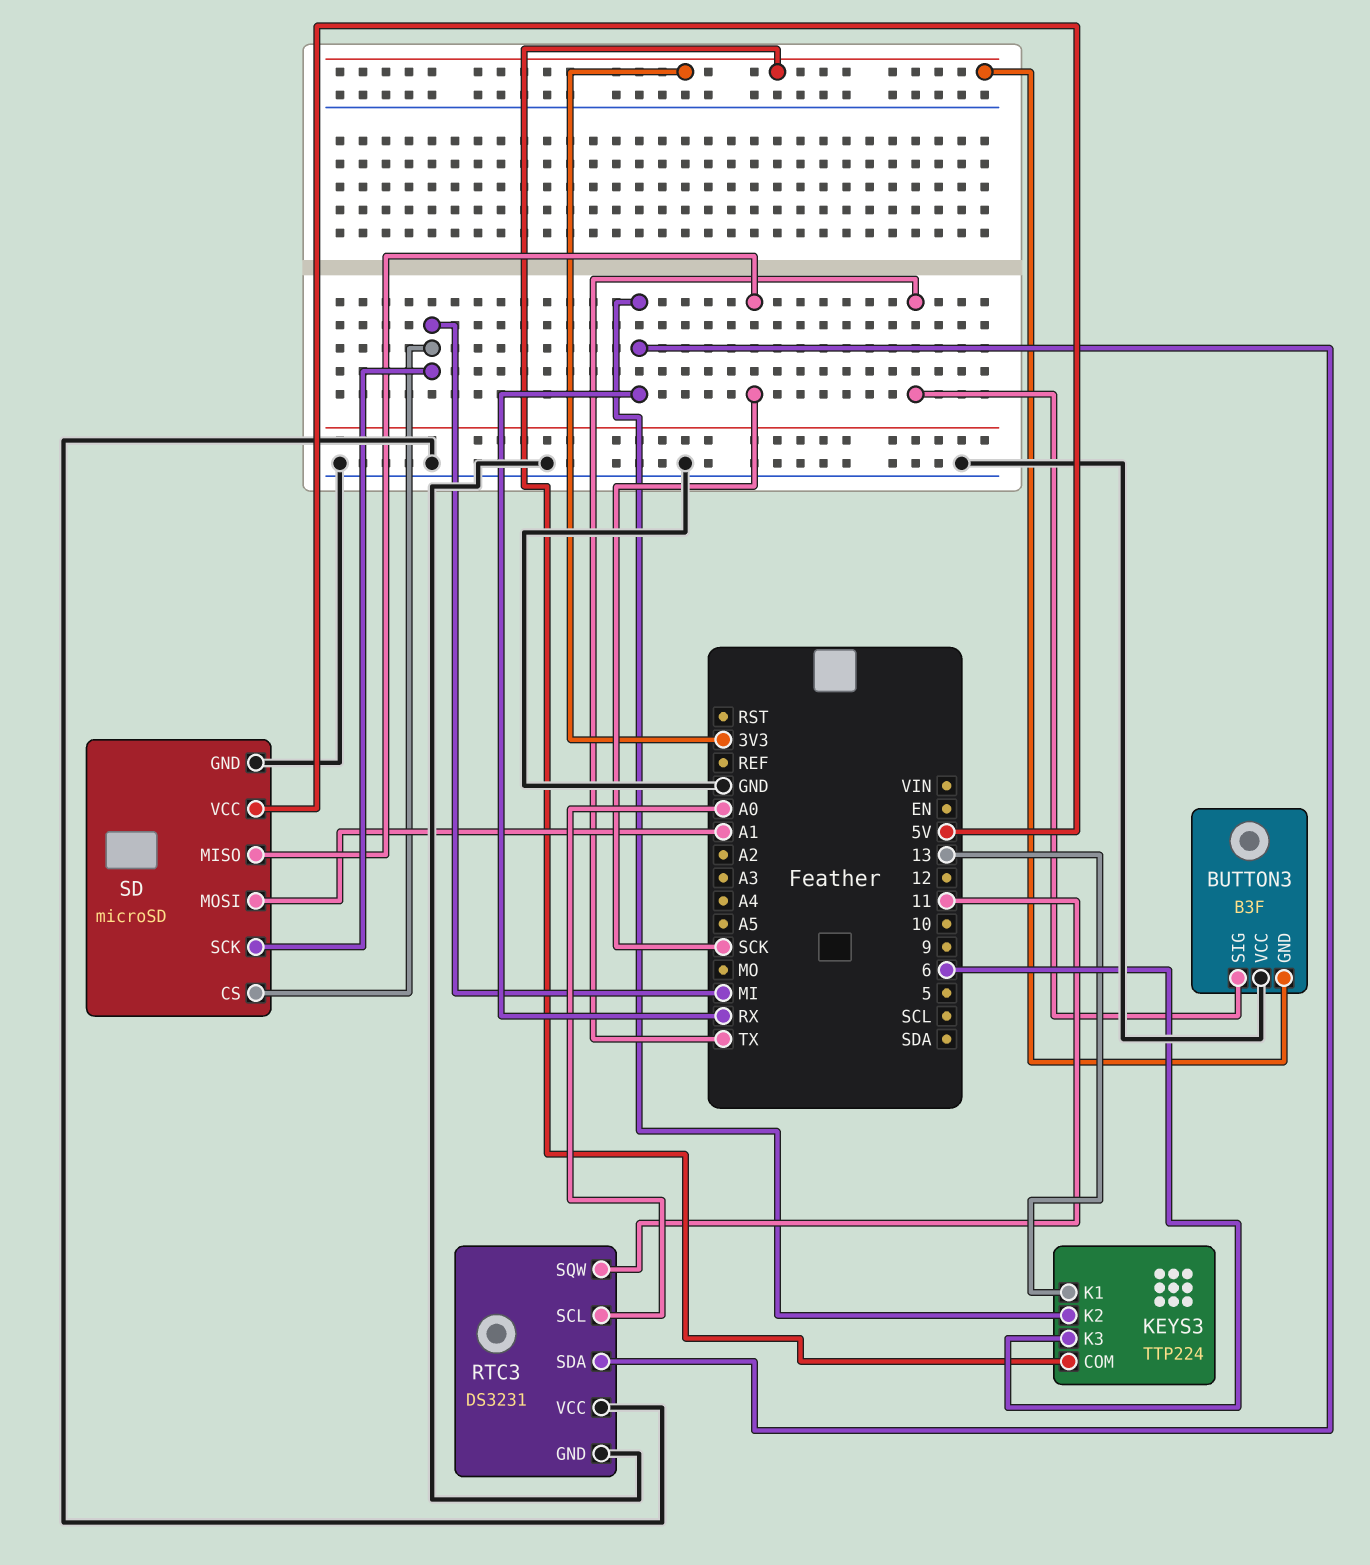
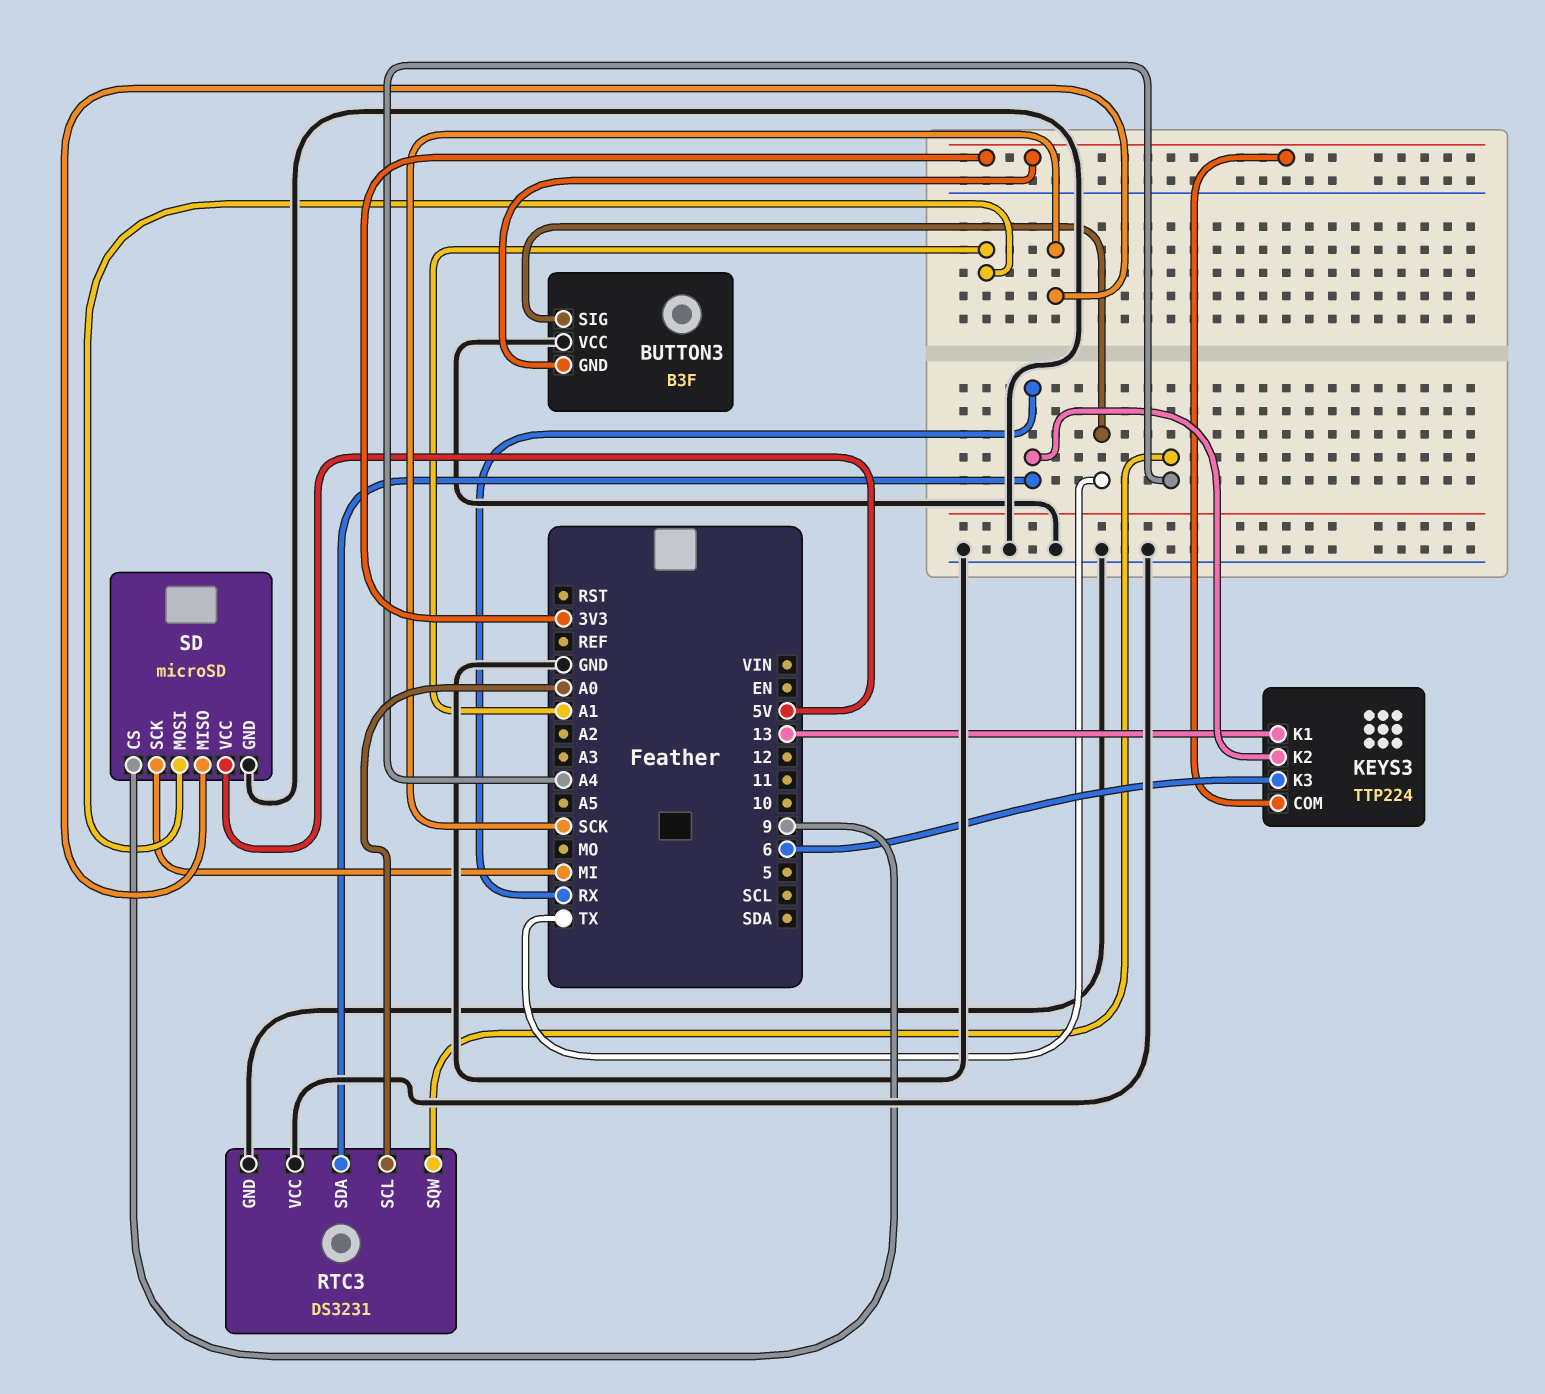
RTC3 pin SQW: 11 -> A4
SD pin CS: MI -> 9

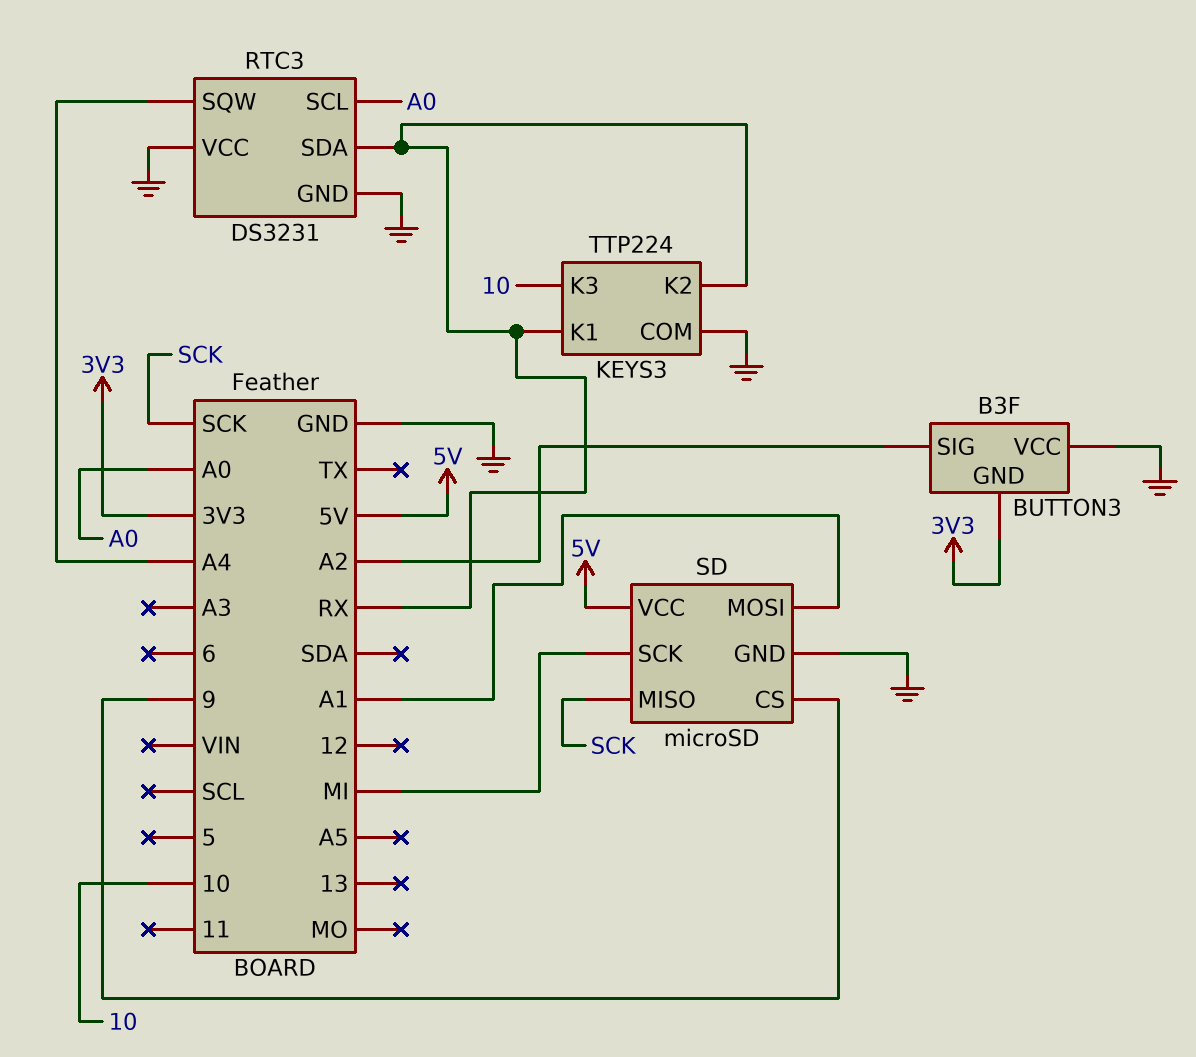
BUTTON3 pin SIG: TX -> A2
KEYS3 pin COM: 3V3 -> GND
KEYS3 pin K1: 13 -> RX
KEYS3 pin K3: 6 -> 10

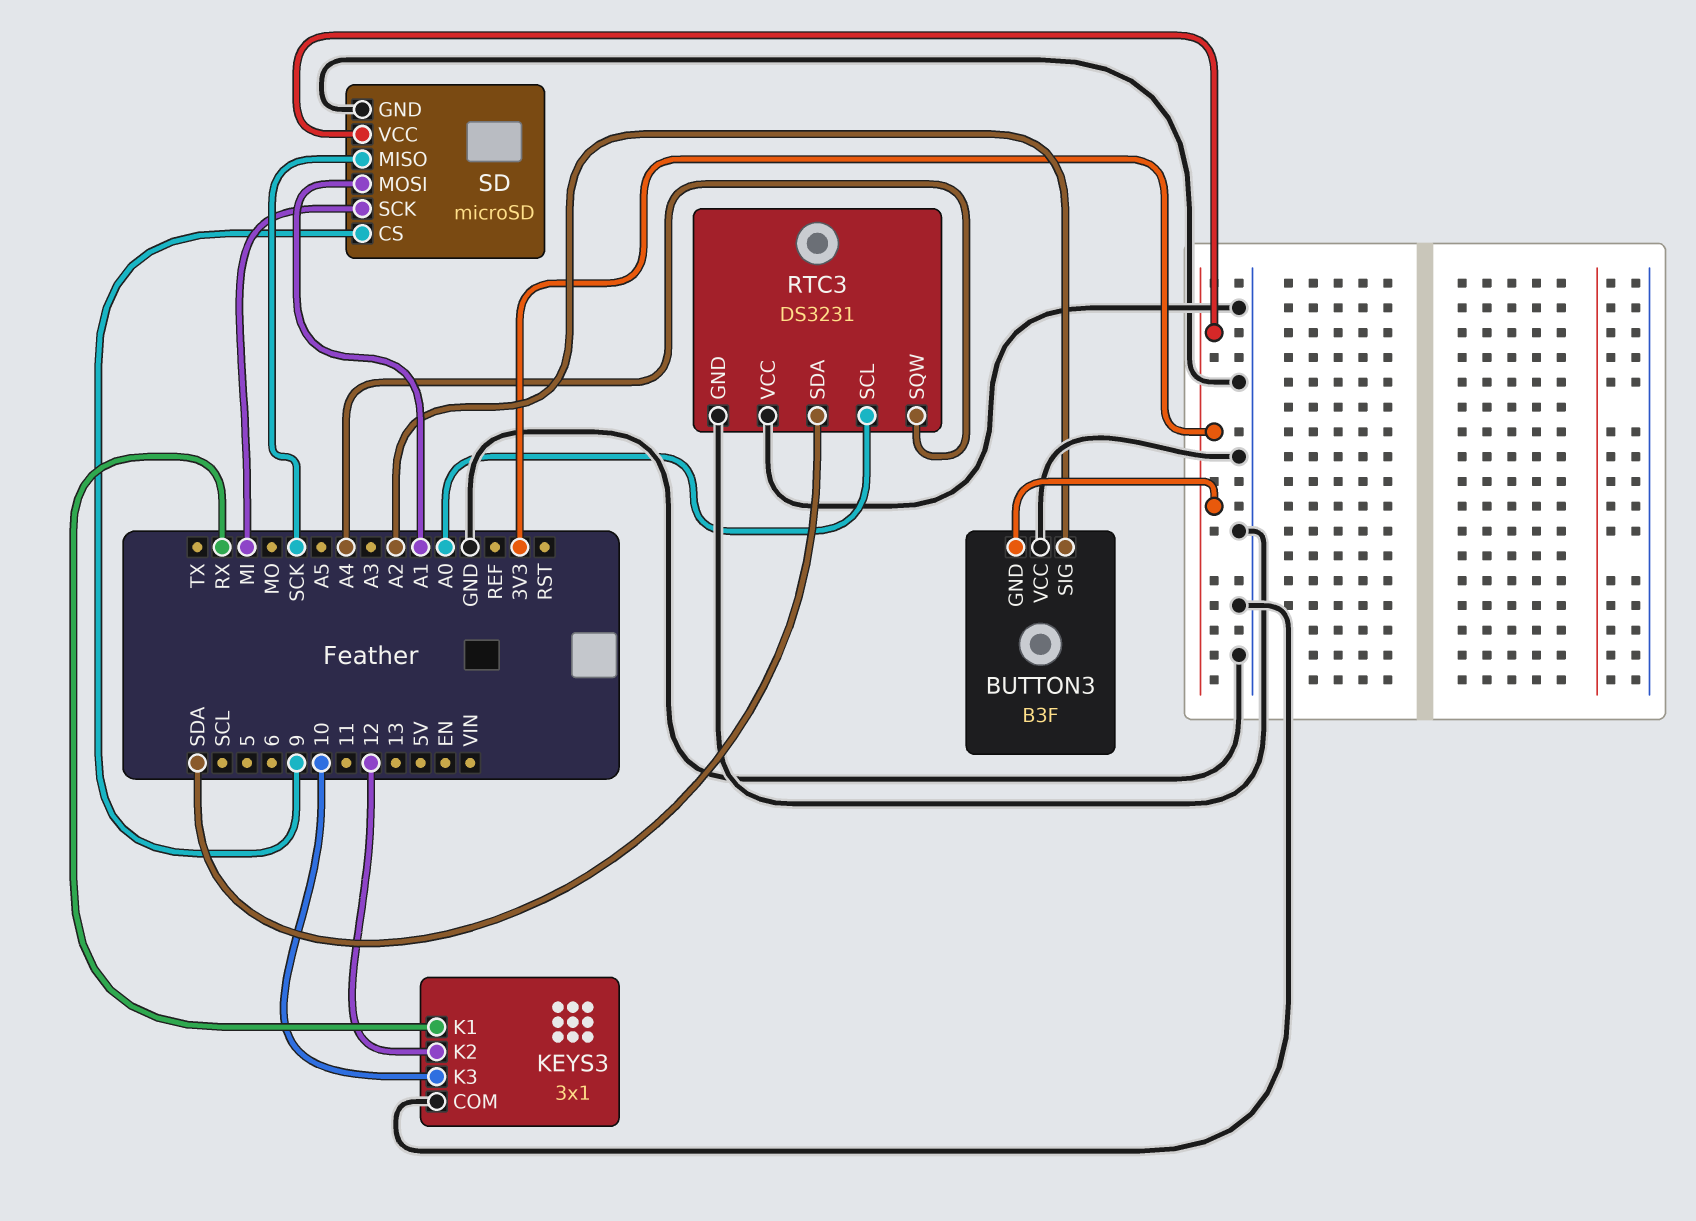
KEYS3: TTP224 -> 3x1
KEYS3 pin K2: RX -> 12
RTC3 pin SDA: RX -> SDA
SD pin VCC: 5V -> 3V3

